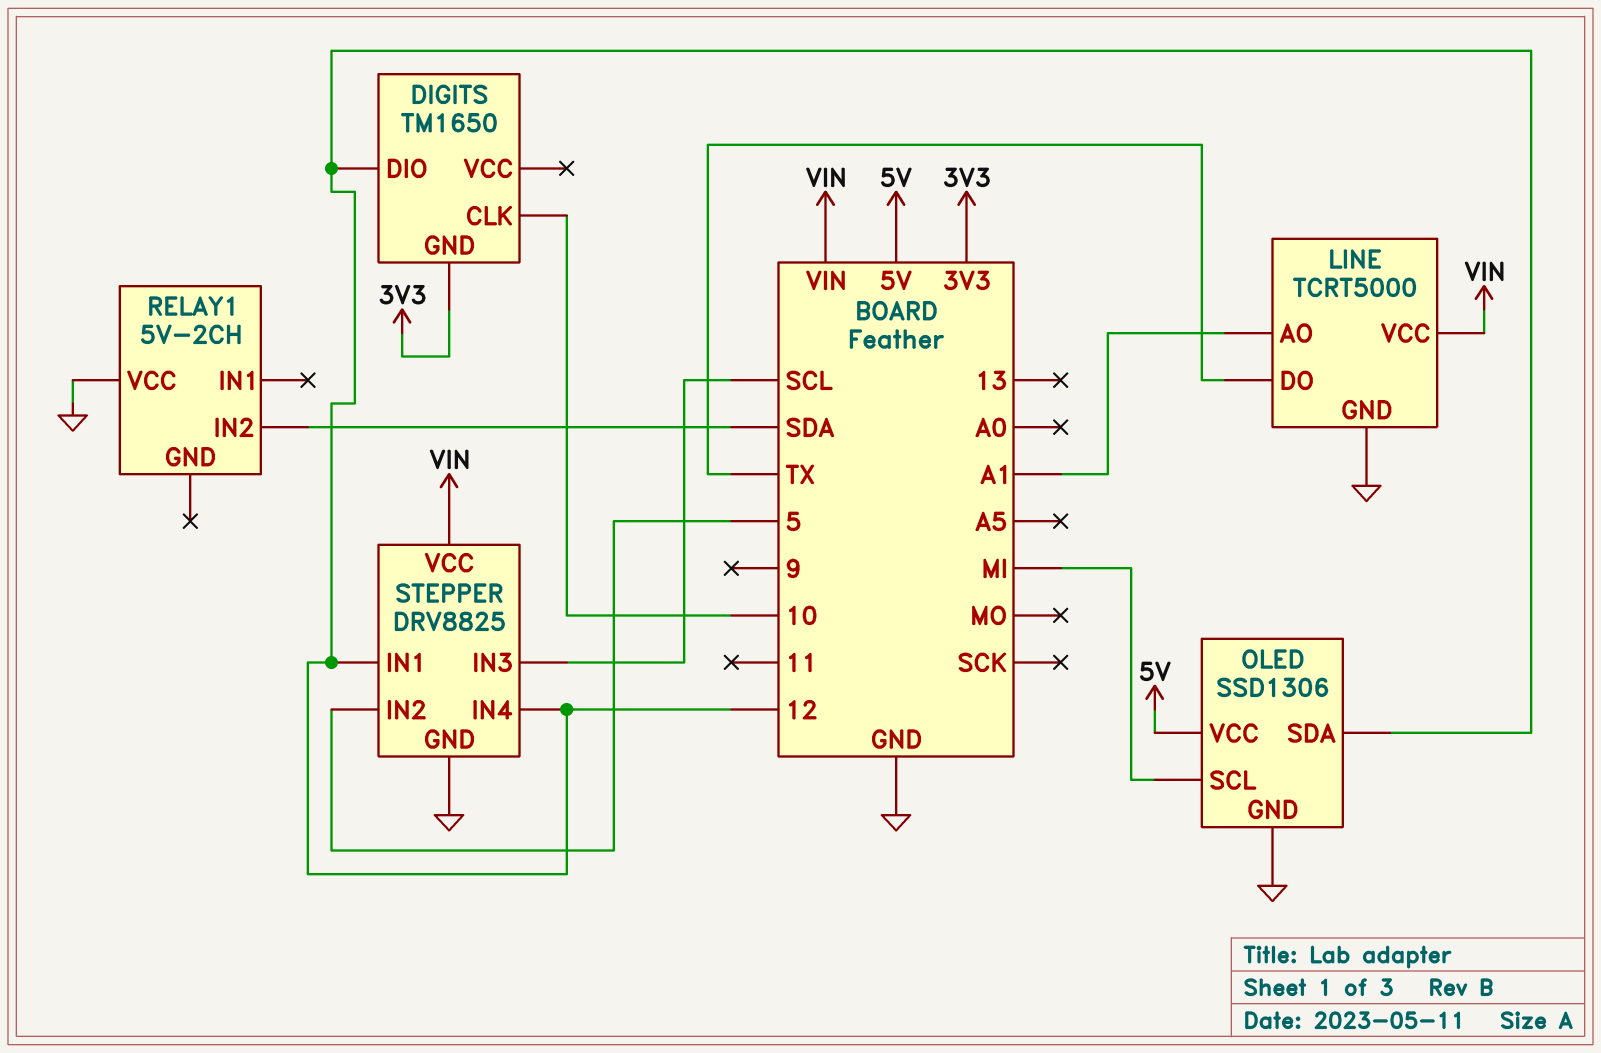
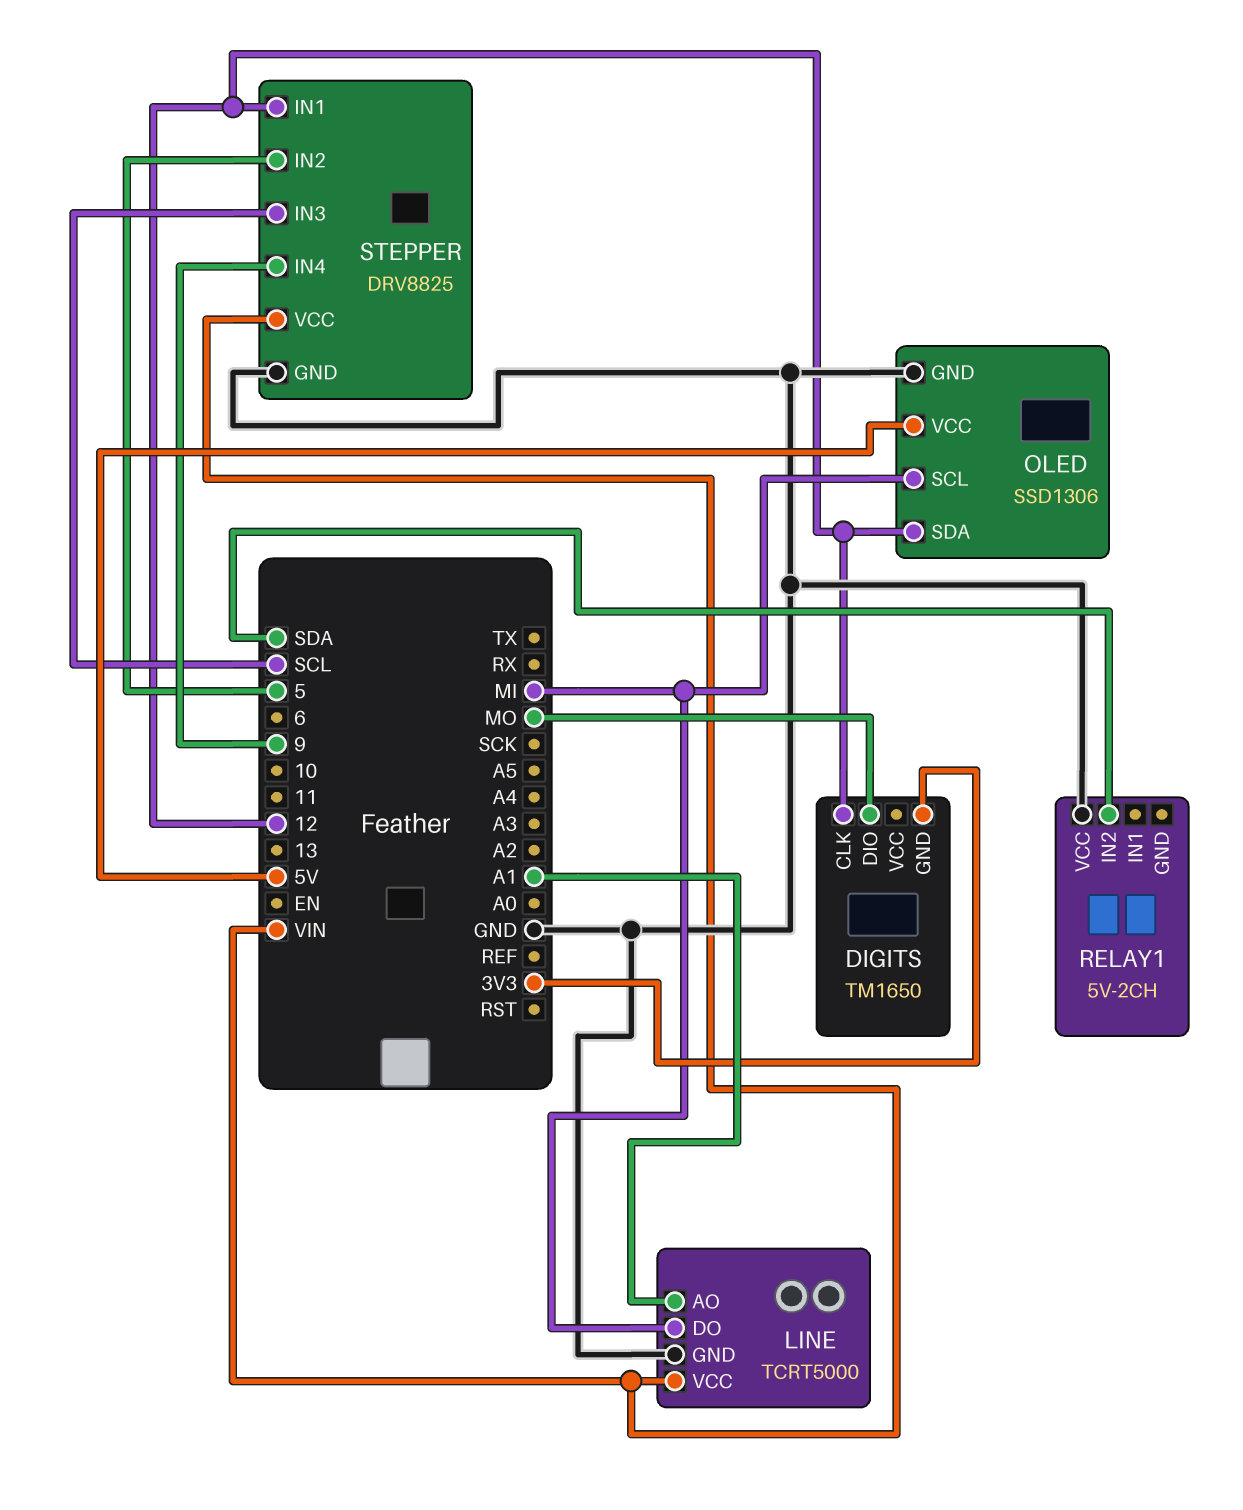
DIGITS pin CLK: 10 -> 12
DIGITS pin DIO: 12 -> MO
LINE pin DO: TX -> MI
STEPPER pin IN4: 12 -> 9

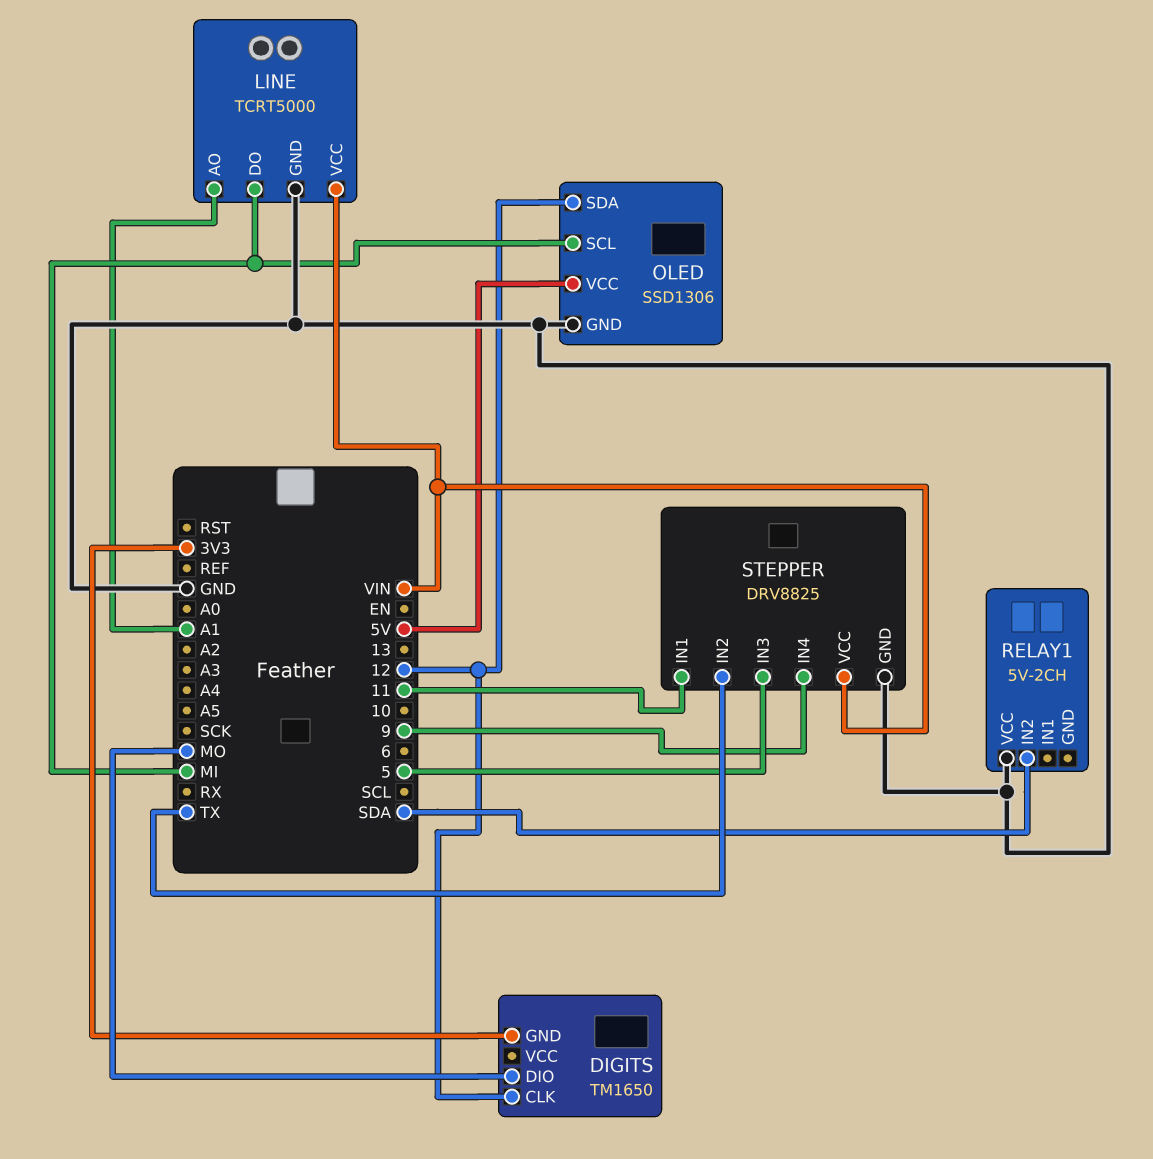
STEPPER pin IN1: 12 -> 11
STEPPER pin IN2: 5 -> TX
STEPPER pin IN3: SCL -> 5

